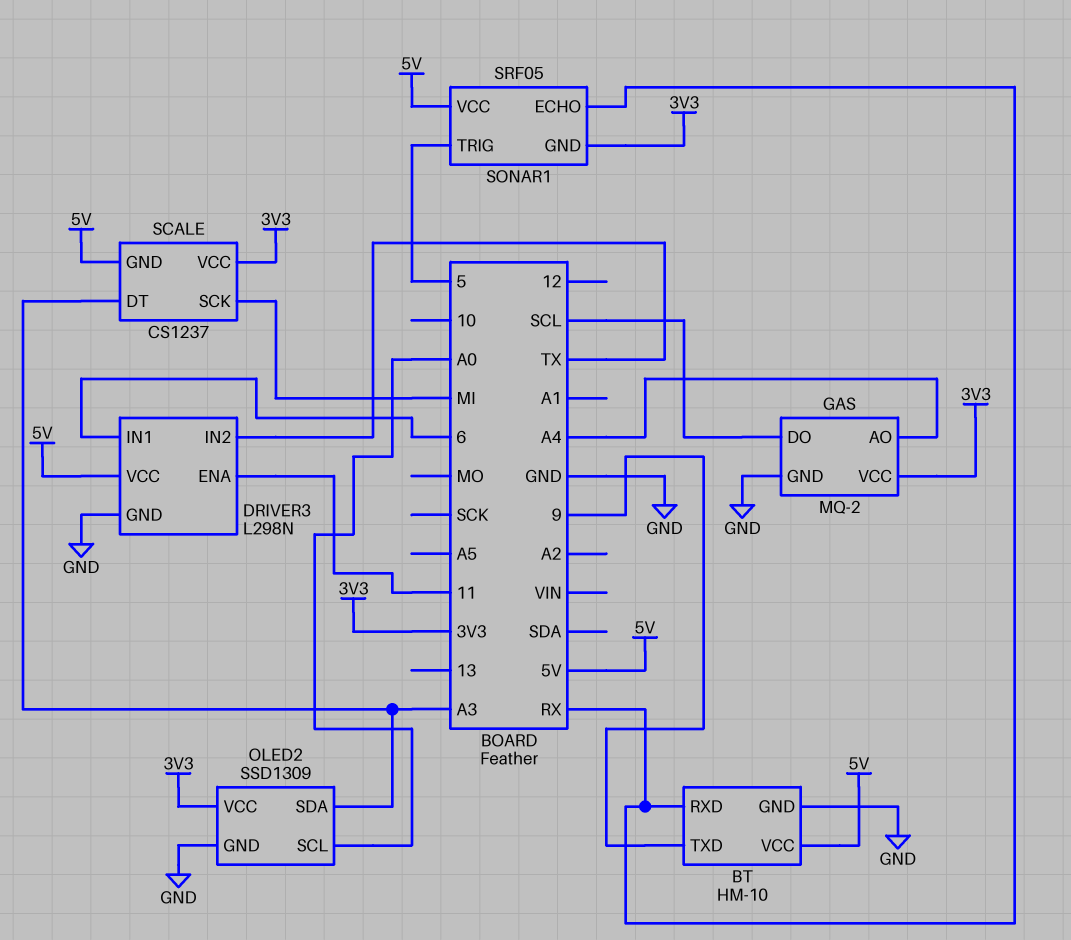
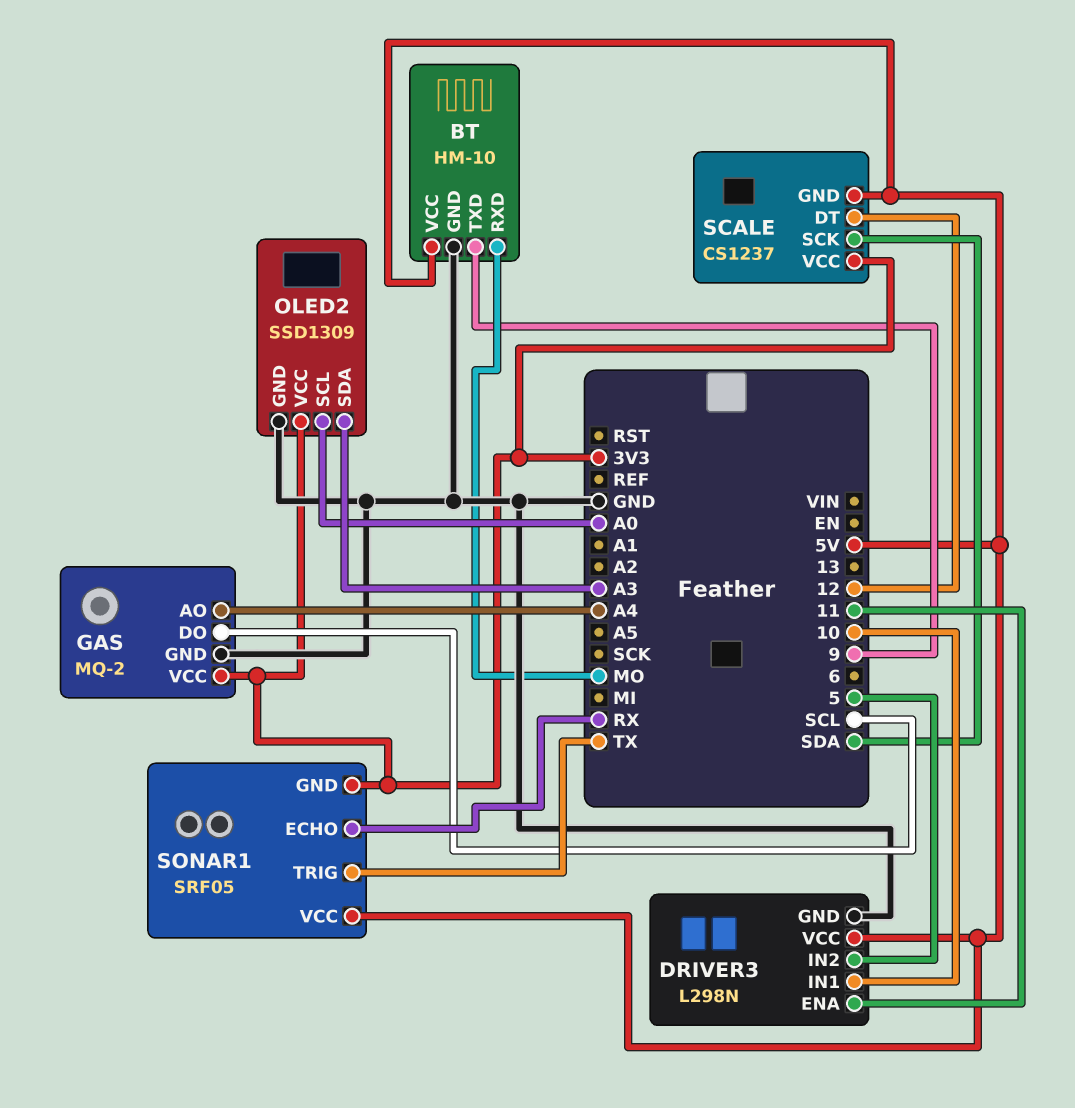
BT pin RXD: RX -> MO
DRIVER3 pin IN1: 6 -> 10
DRIVER3 pin IN2: TX -> 5
SCALE pin DT: A3 -> 12
SCALE pin SCK: MI -> SDA
SONAR1 pin TRIG: 5 -> TX

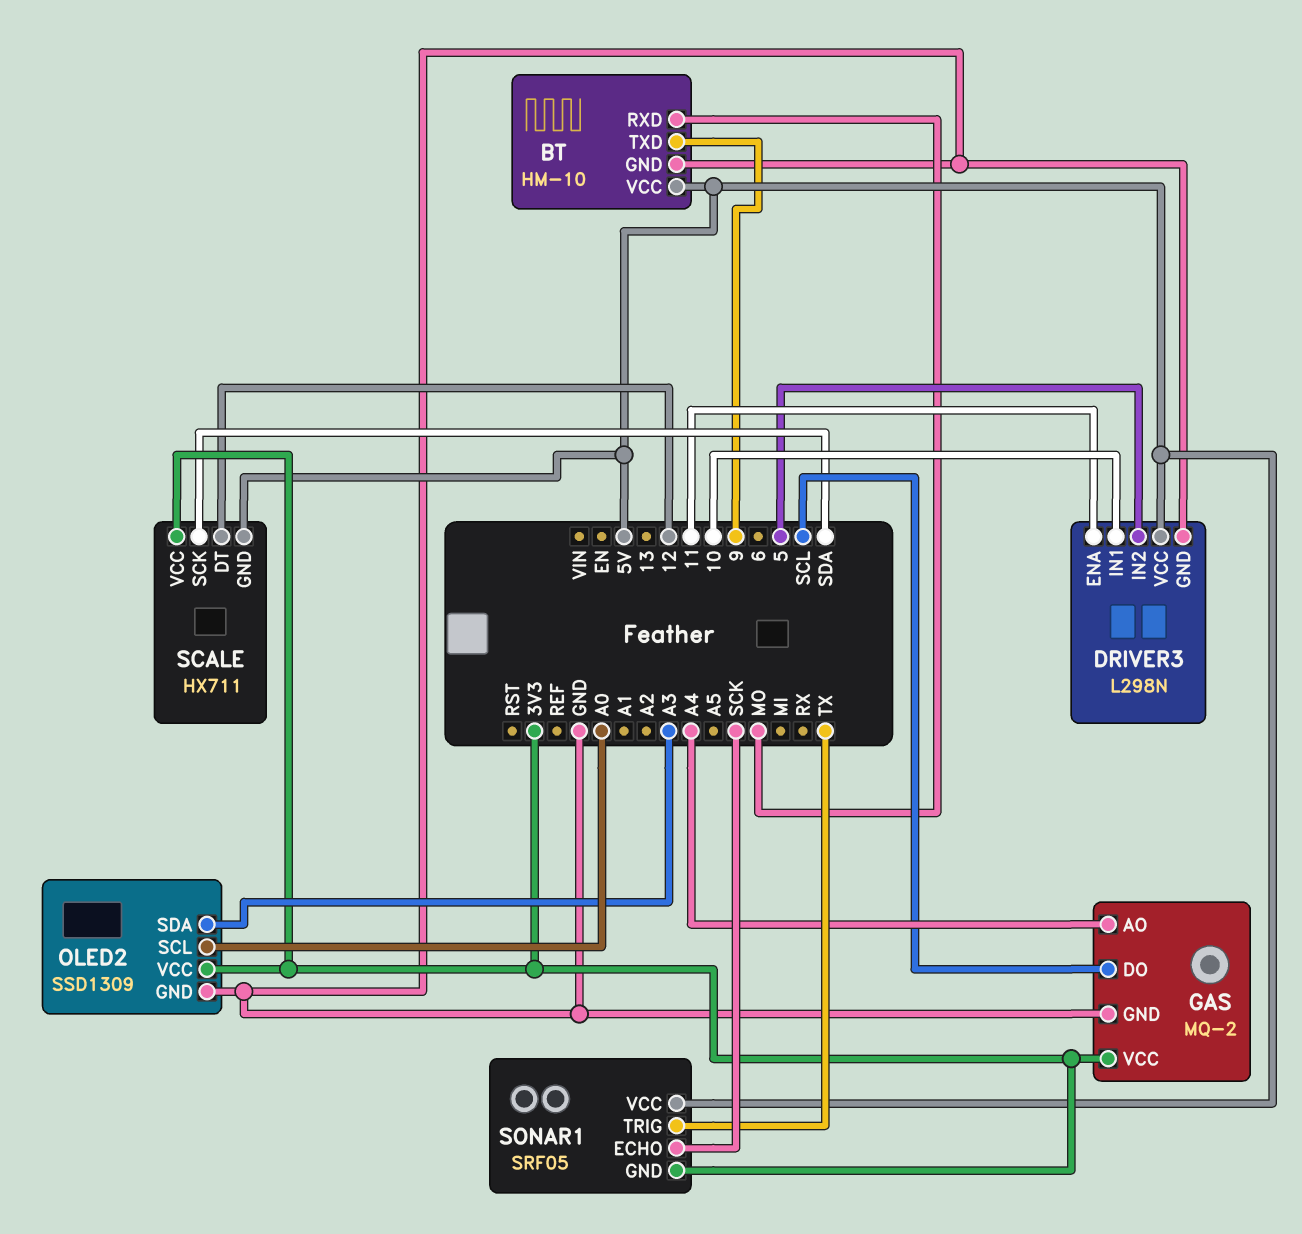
SCALE: CS1237 -> HX711
SONAR1 pin ECHO: RX -> SCK

